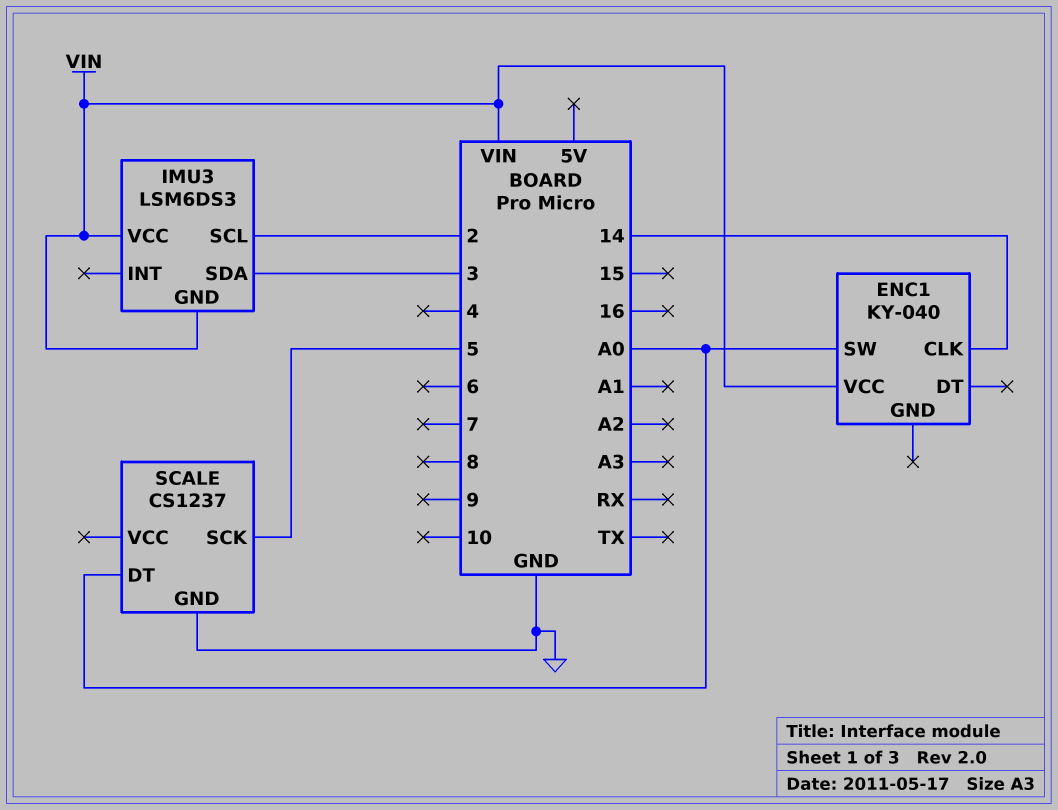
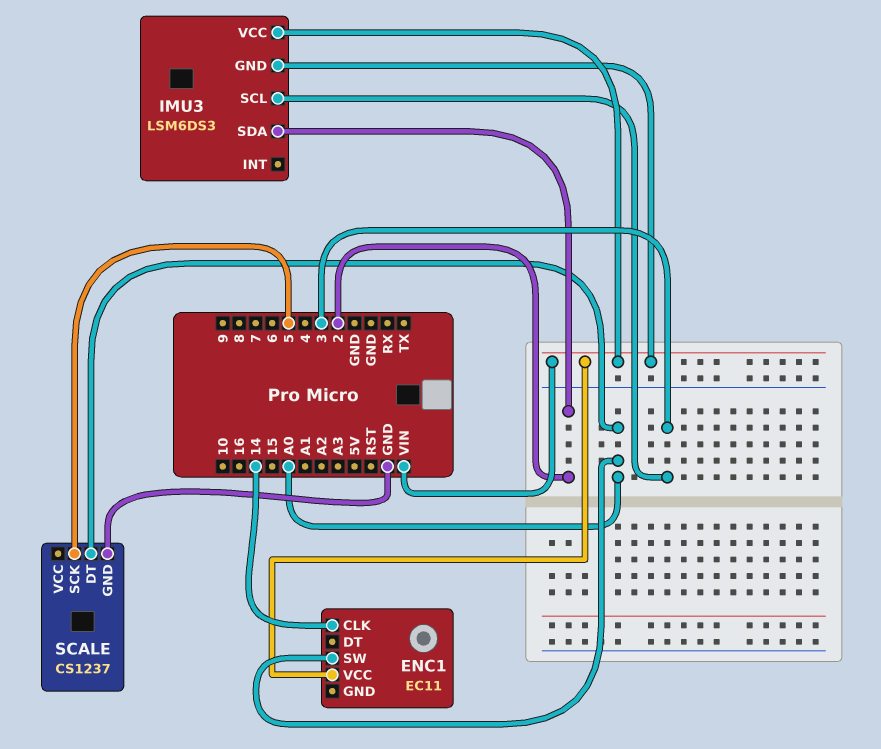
ENC1: KY-040 -> EC11
IMU3 pin SCL: 2 -> 3
IMU3 pin SDA: 3 -> 2

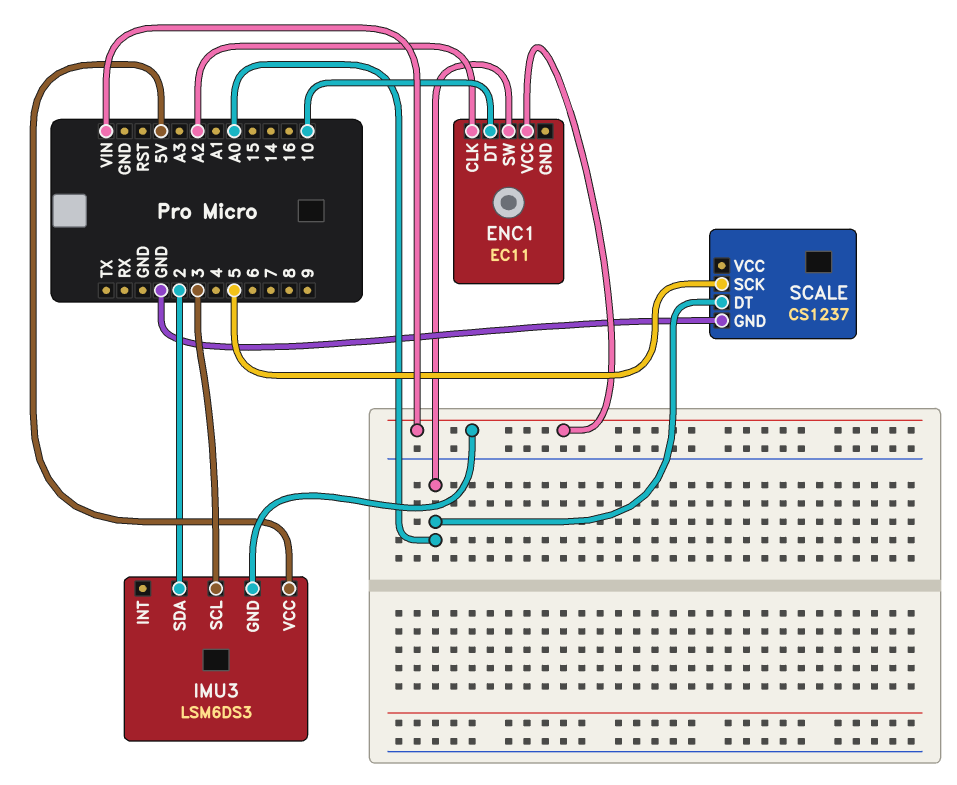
ENC1 pin CLK: 14 -> A2
ENC1 pin DT: none -> 10
IMU3 pin VCC: VIN -> 5V

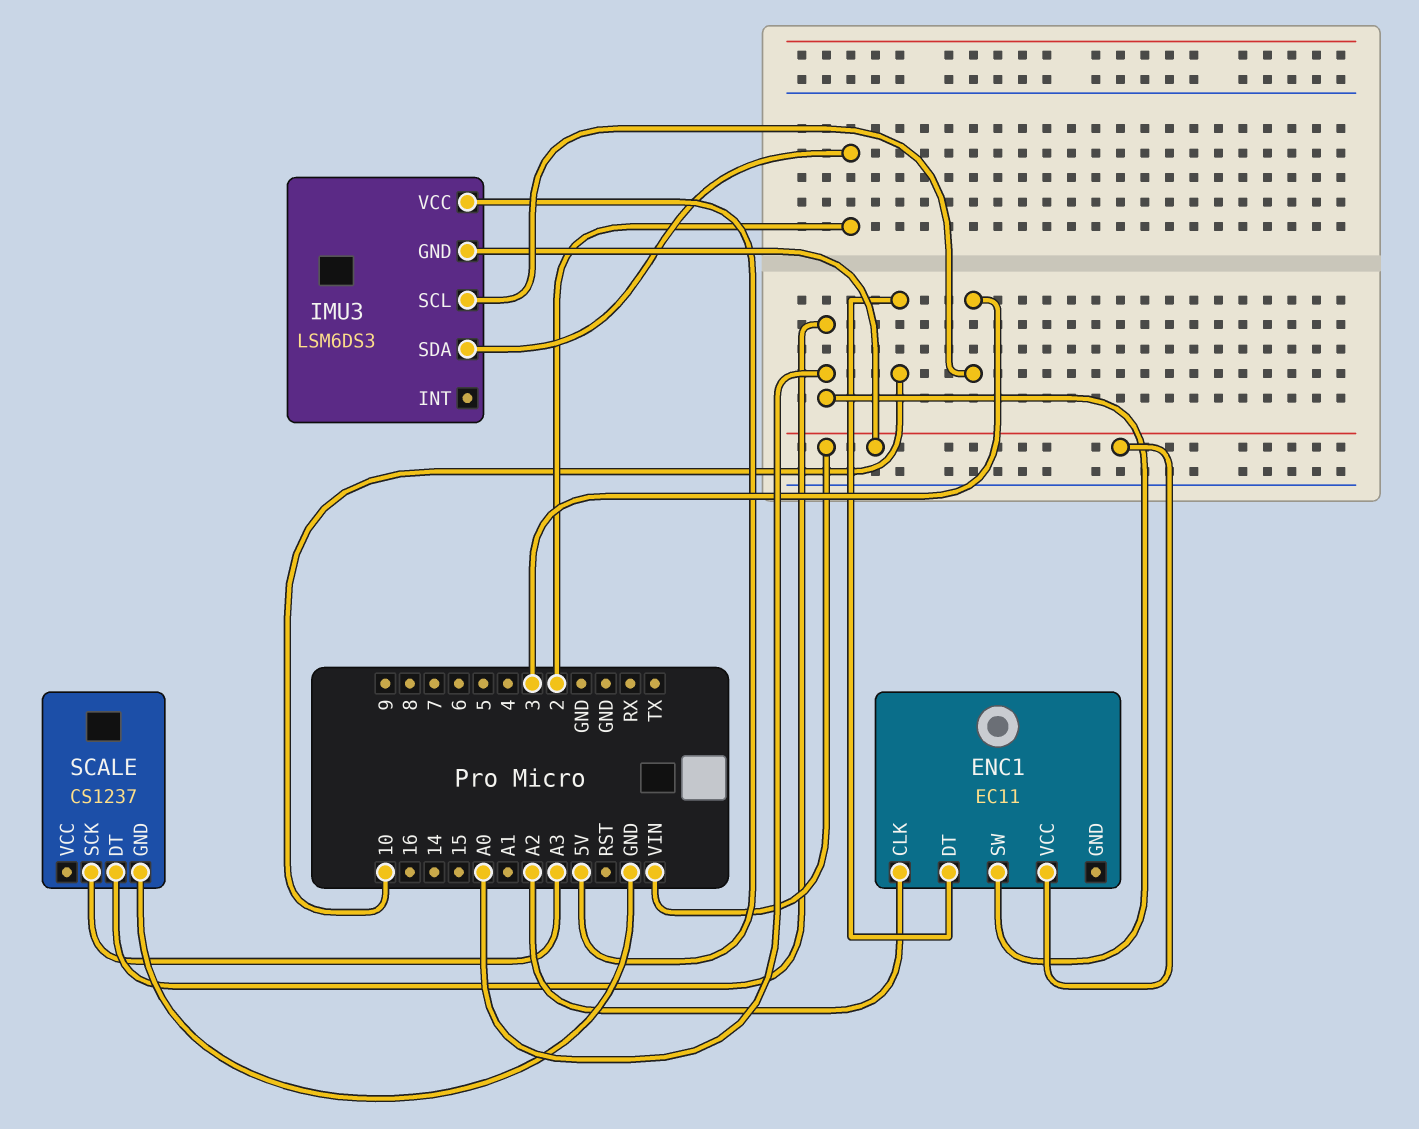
SCALE pin SCK: 5 -> A3

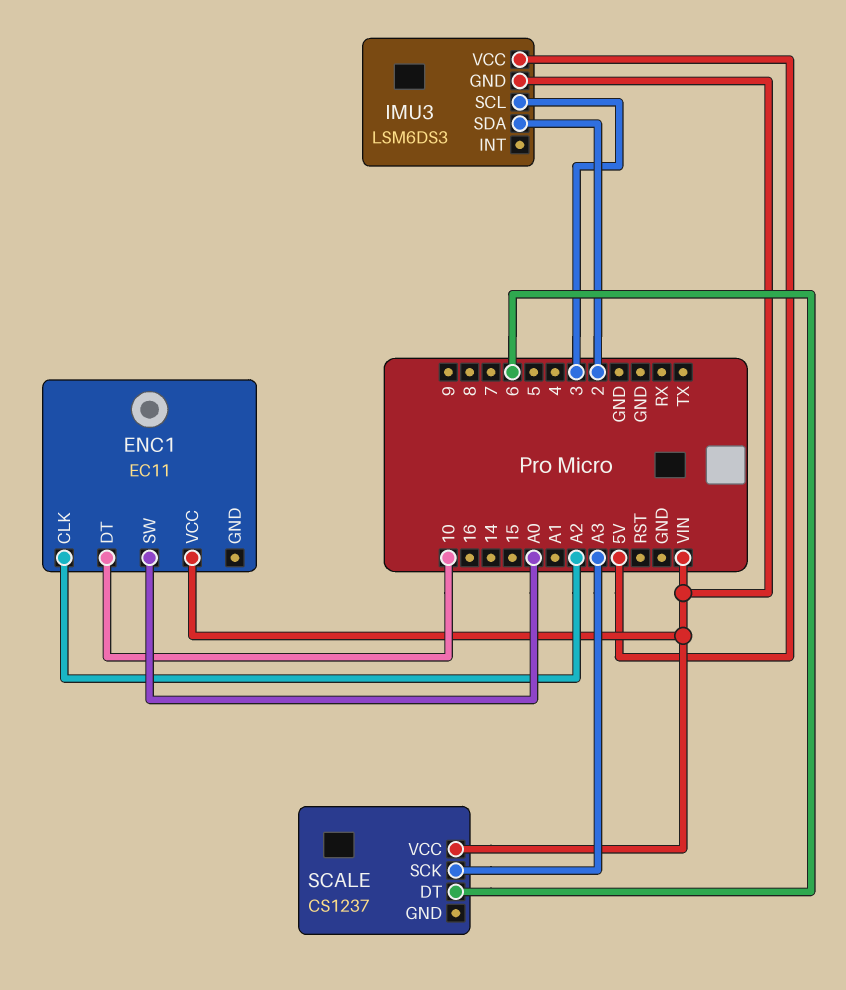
SCALE pin DT: A0 -> 6
SCALE pin GND: GND -> none
SCALE pin VCC: none -> VIN

